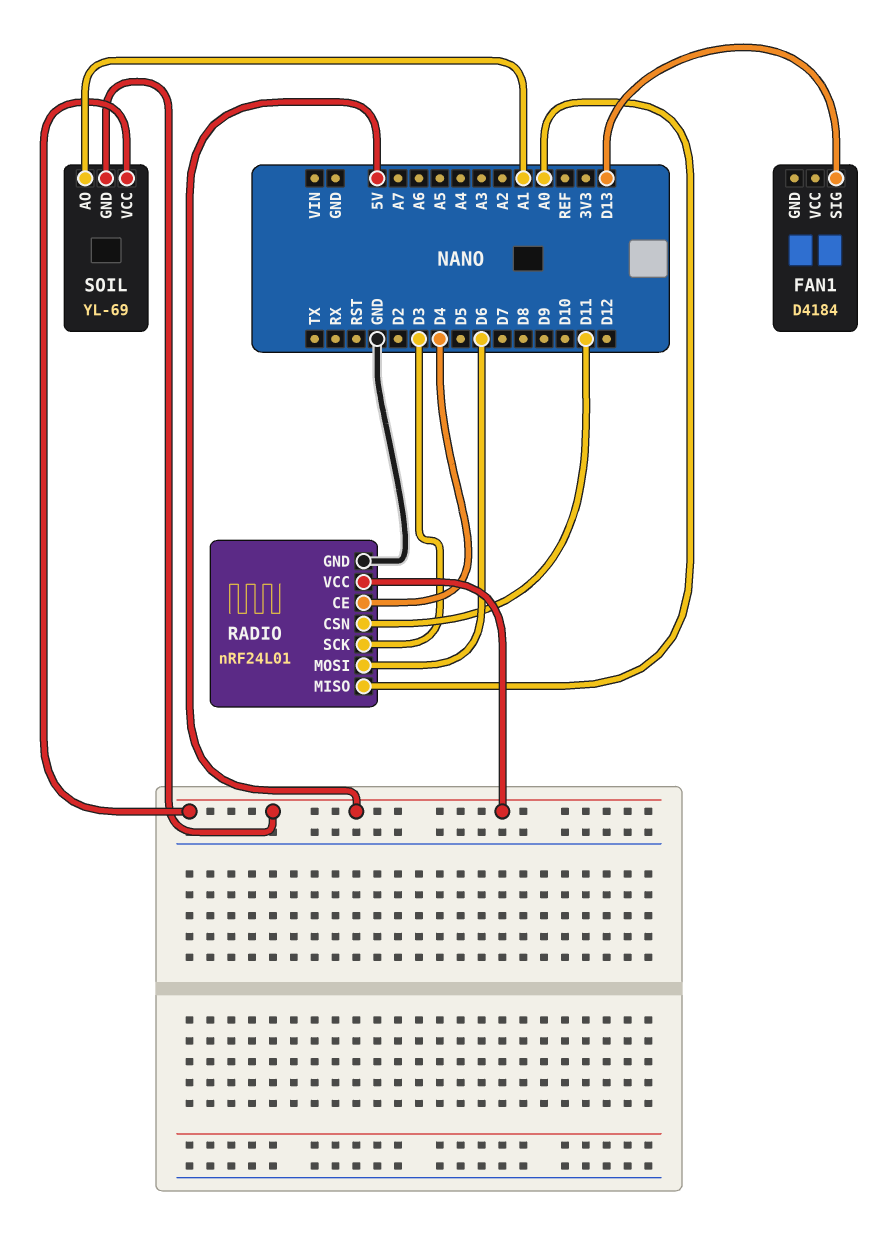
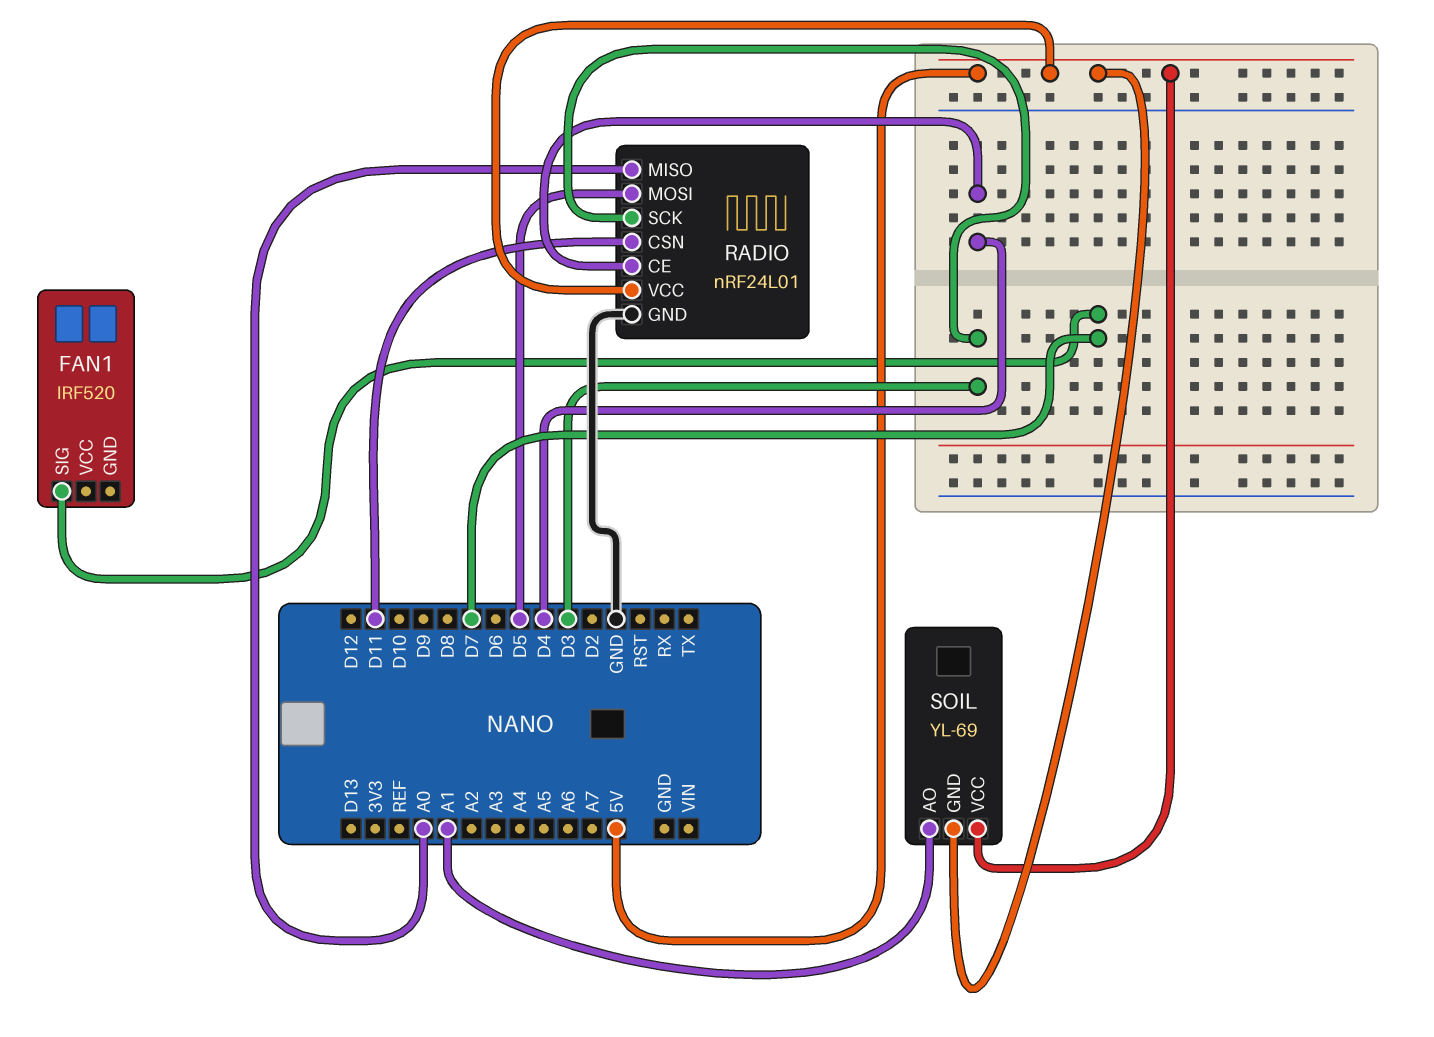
FAN1: D4184 -> IRF520
FAN1 pin SIG: D13 -> D7
RADIO pin MOSI: D6 -> D5

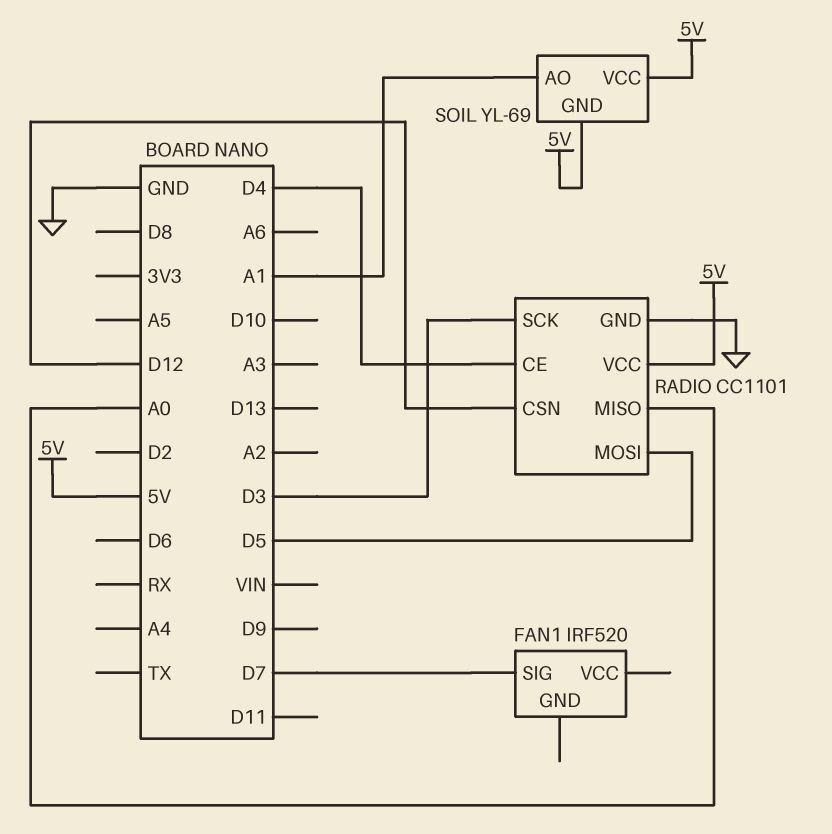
RADIO: nRF24L01 -> CC1101
RADIO pin CSN: D11 -> D12

